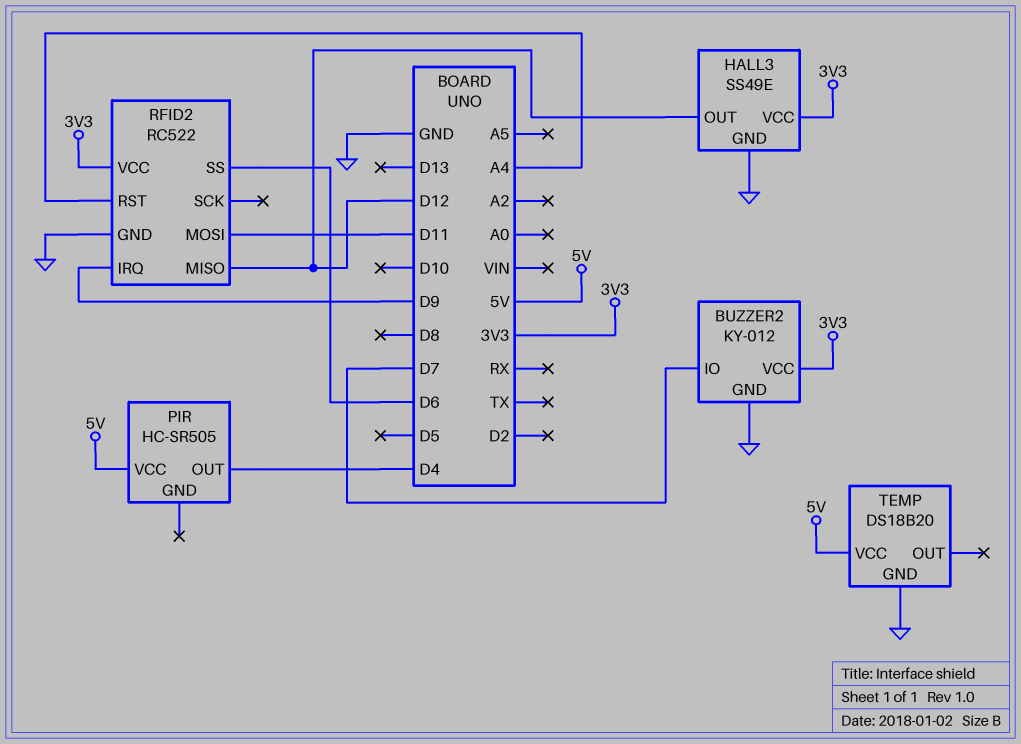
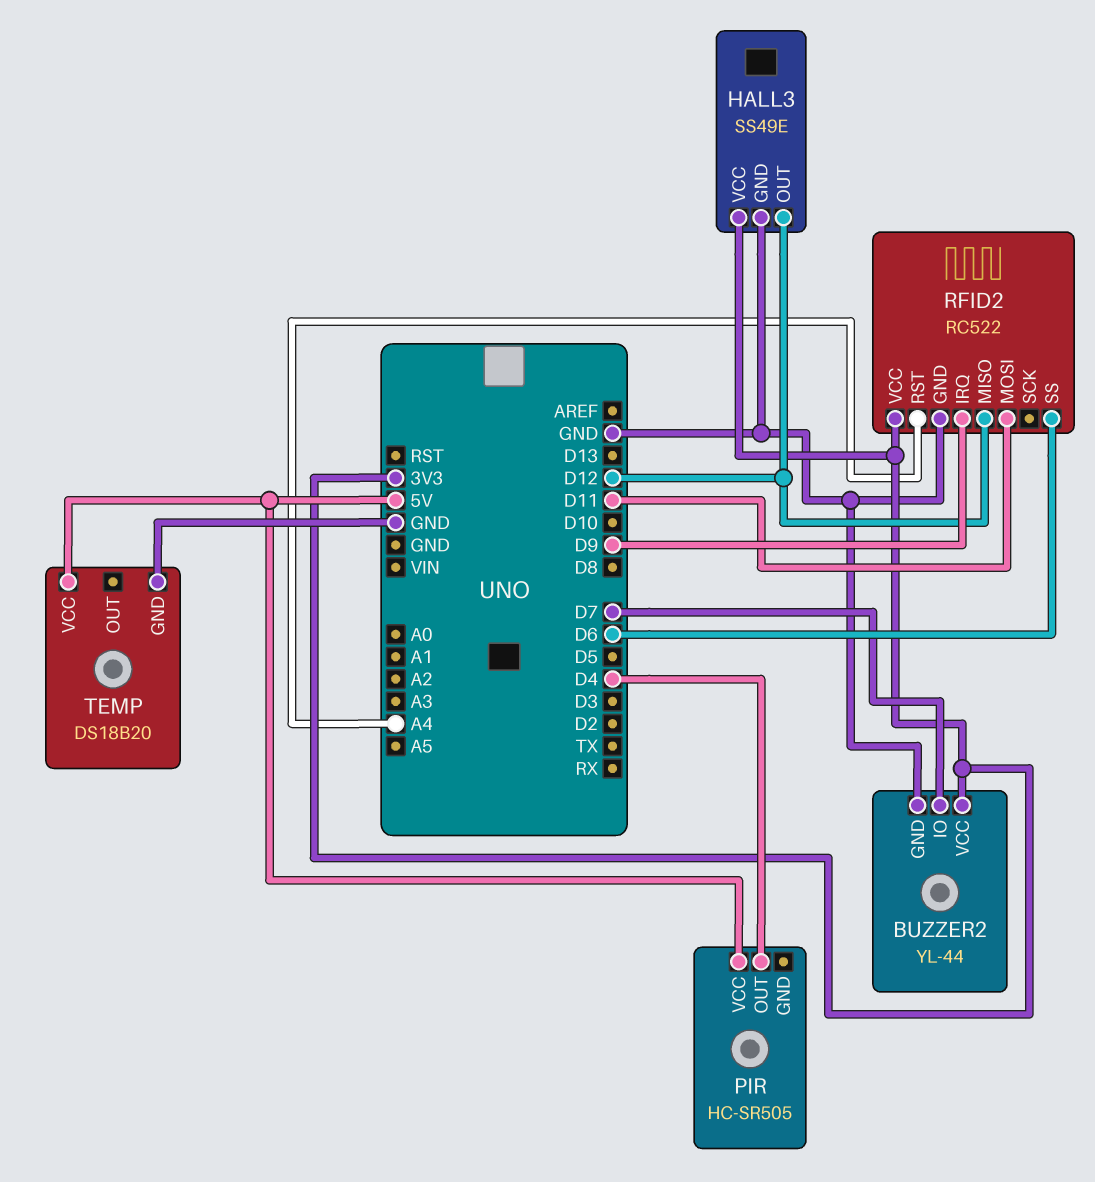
BUZZER2: KY-012 -> YL-44

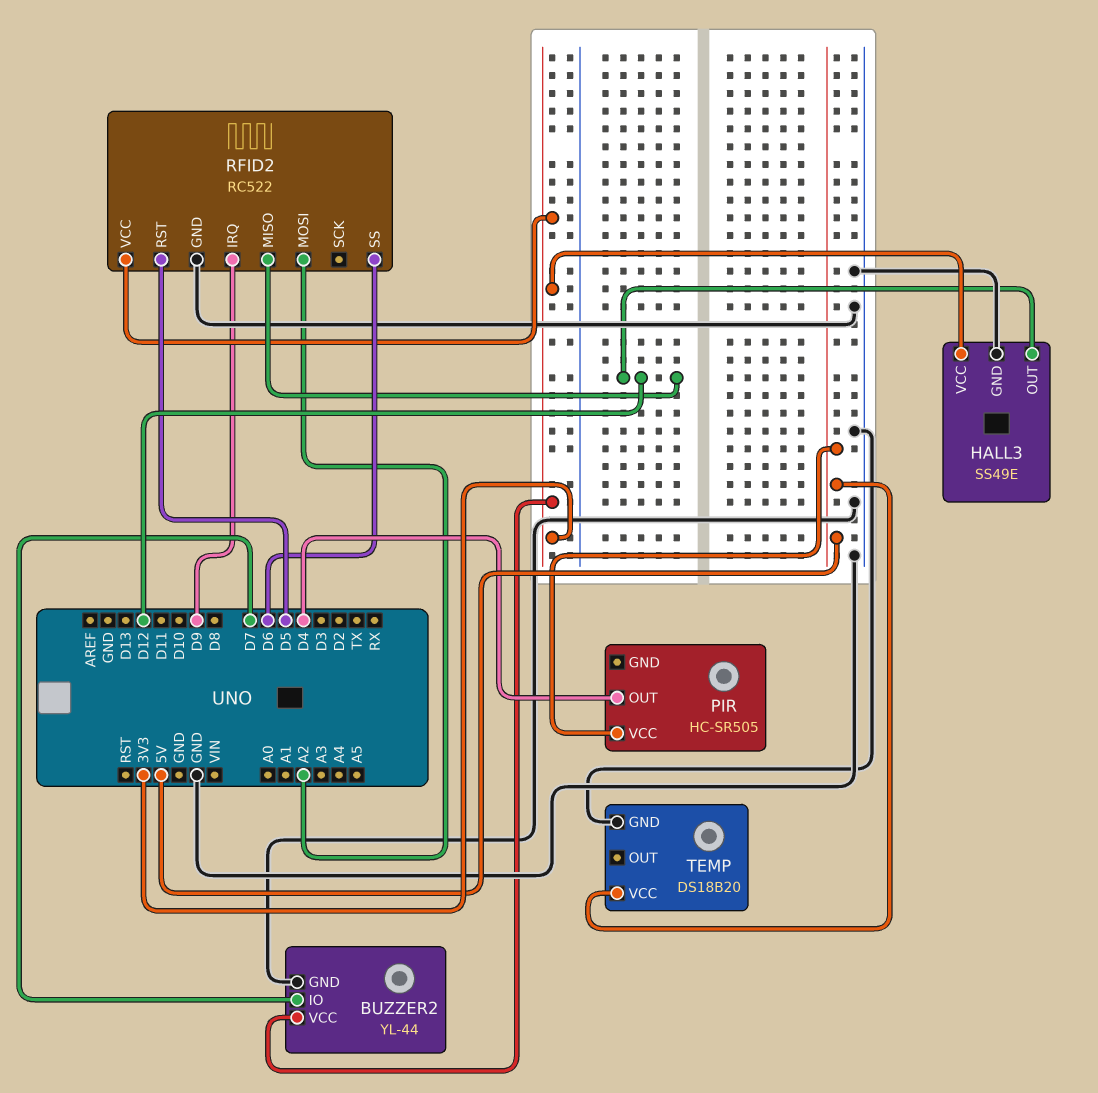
RFID2 pin MOSI: D11 -> A2
RFID2 pin RST: A4 -> D5

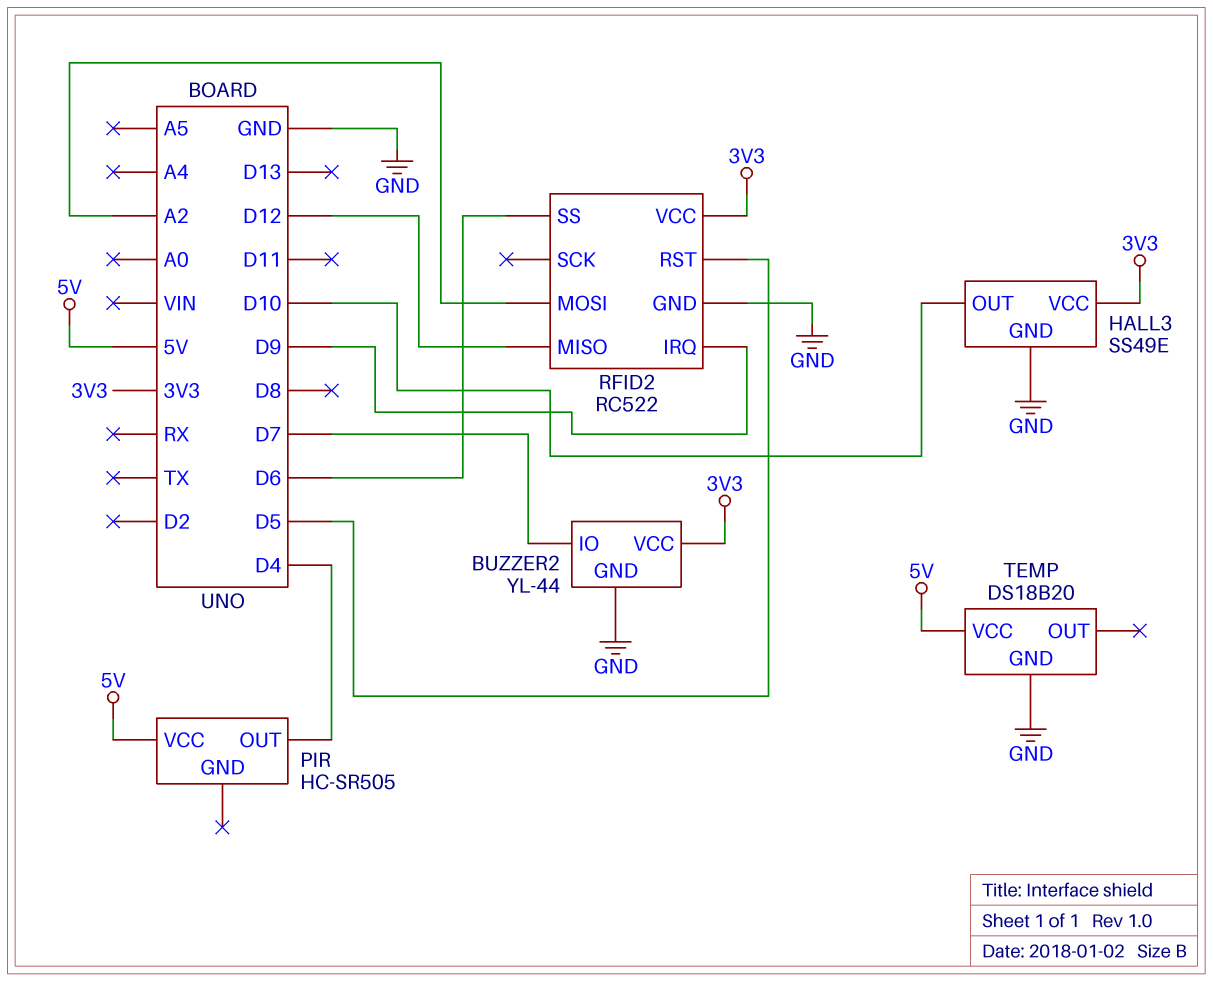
HALL3 pin OUT: D12 -> D10

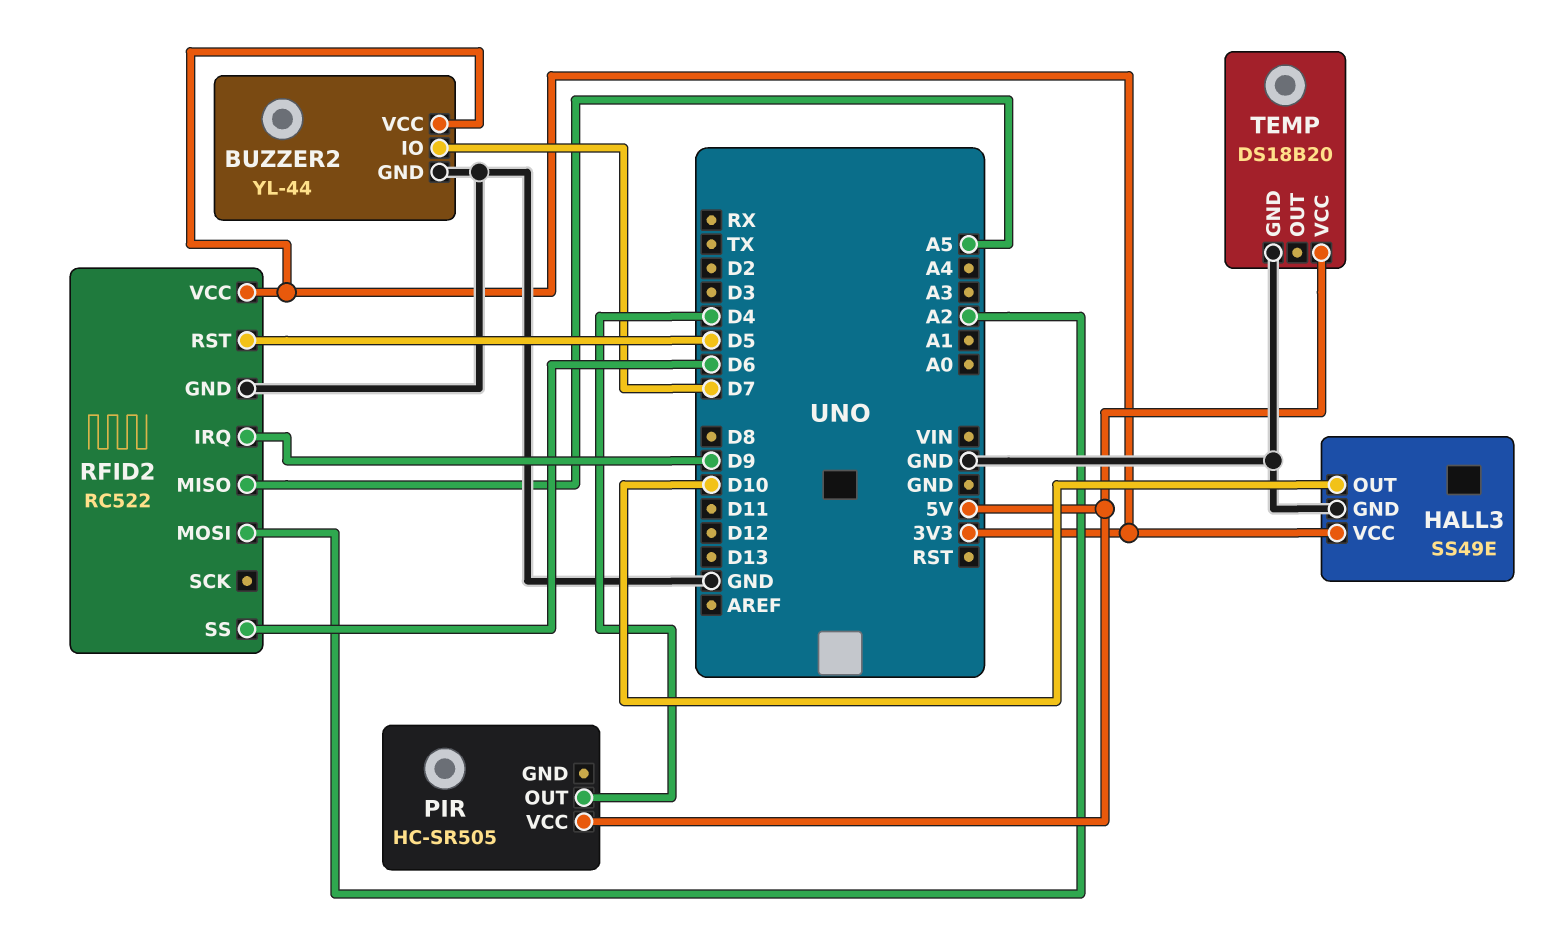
RFID2 pin MISO: D12 -> A5

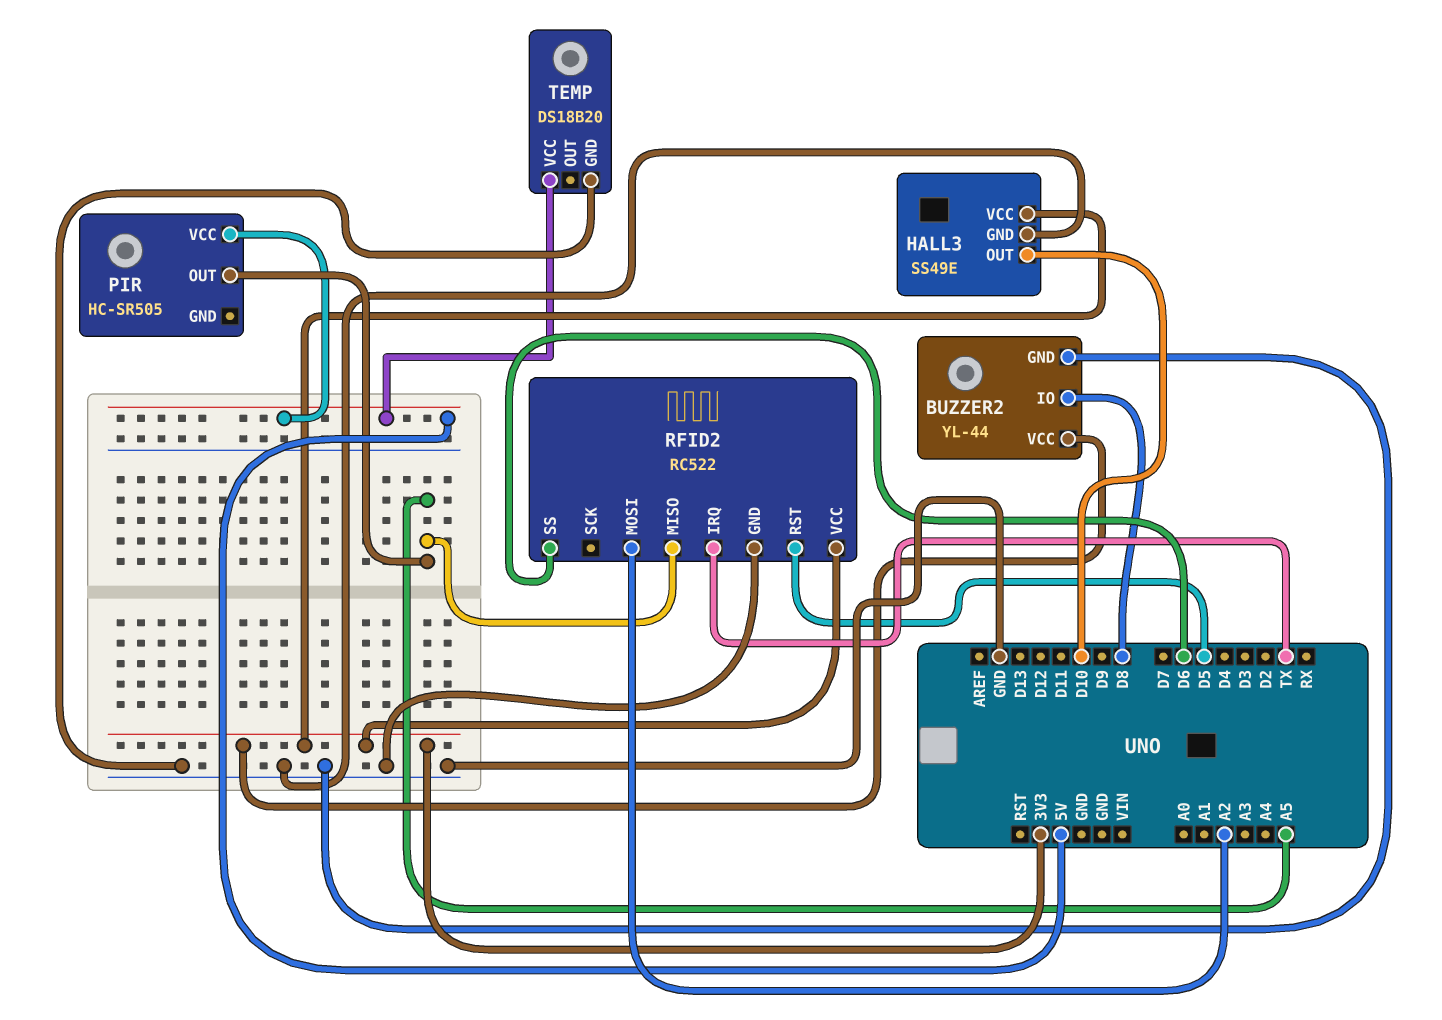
BUZZER2 pin IO: D7 -> D8
PIR pin OUT: D4 -> A5
RFID2 pin IRQ: D9 -> TX

